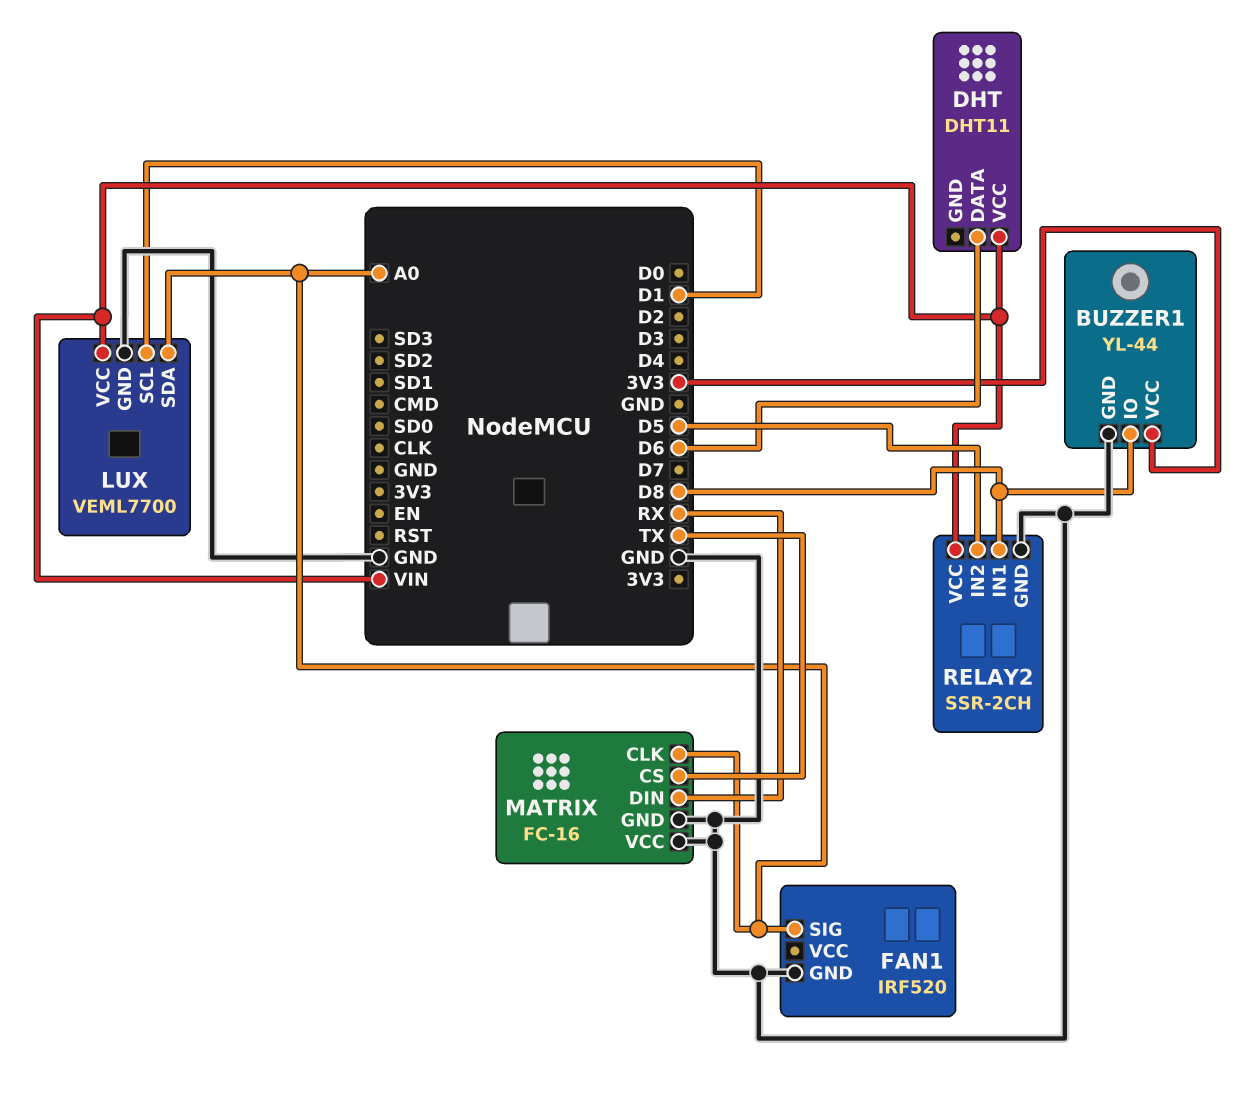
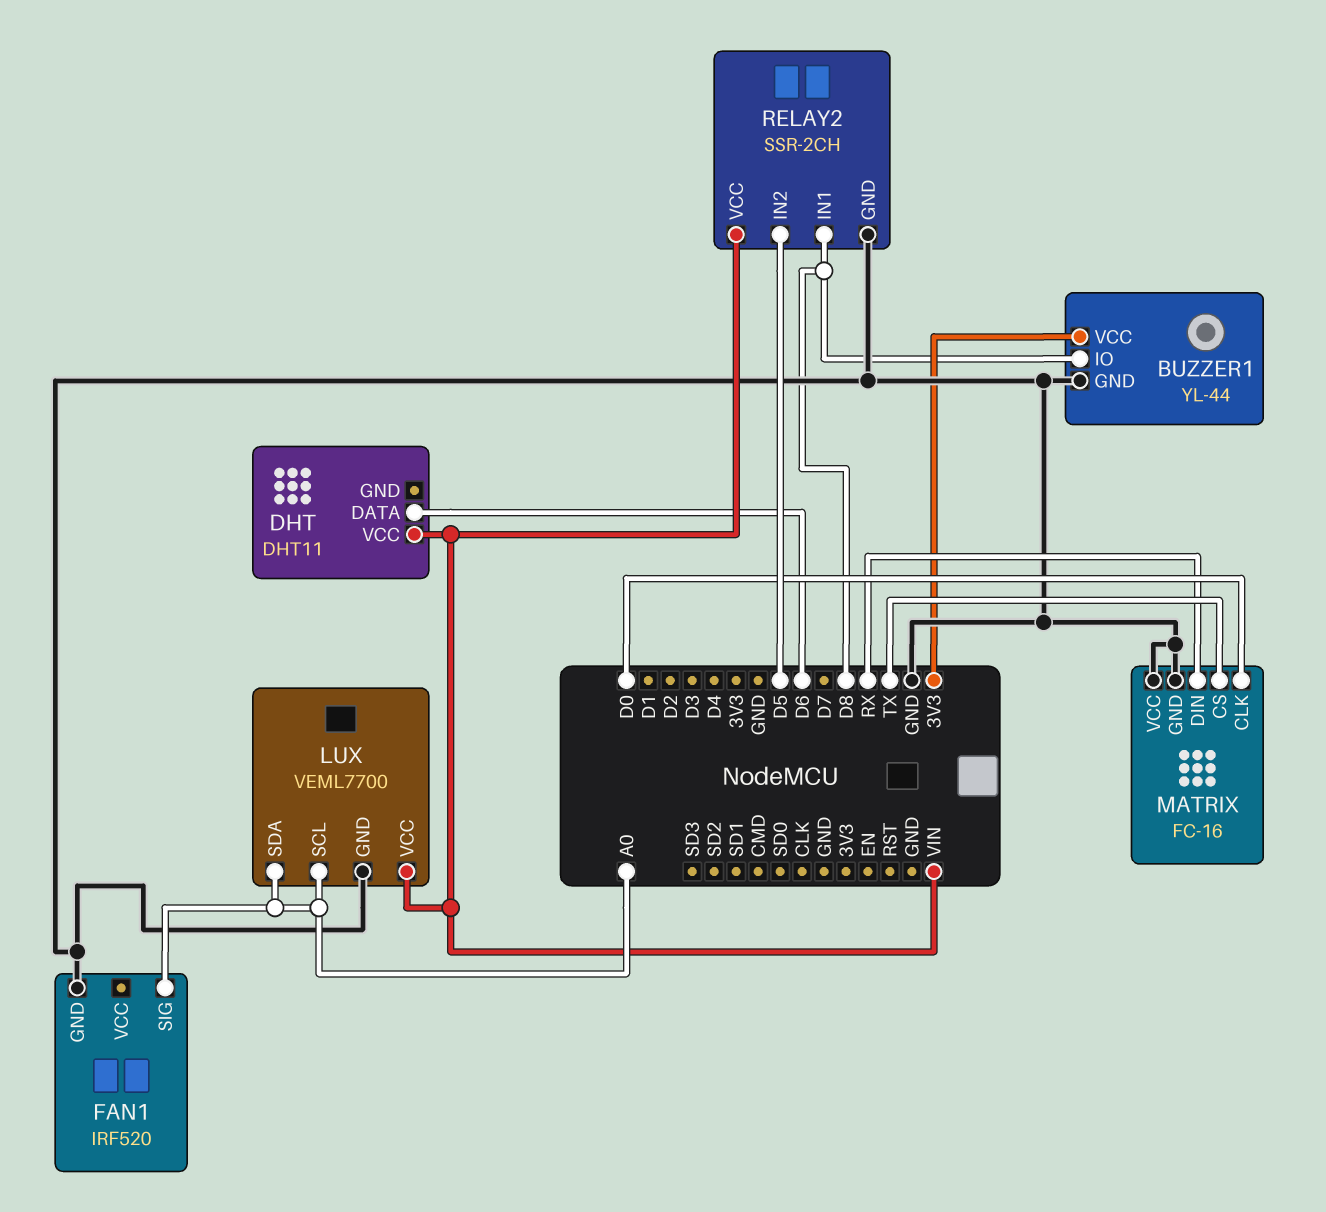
LUX pin SCL: D1 -> A0
MATRIX pin CLK: A0 -> D0

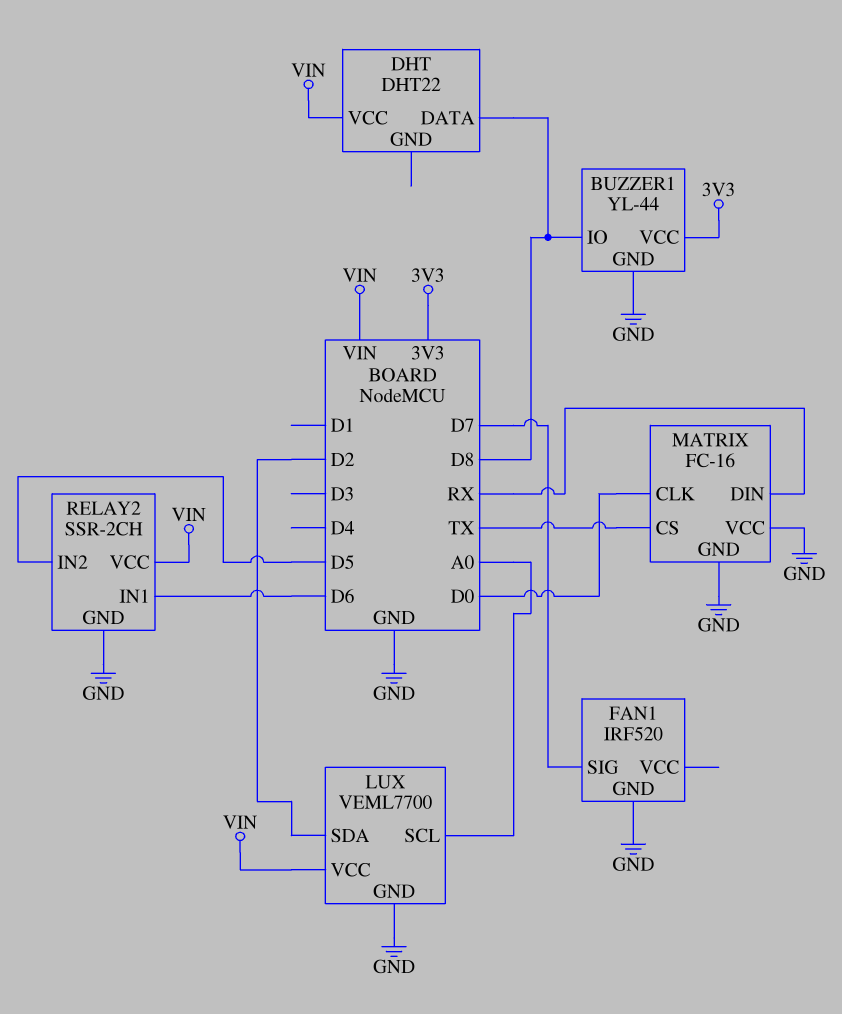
DHT: DHT11 -> DHT22
DHT pin DATA: D6 -> D8
FAN1 pin SIG: A0 -> D7
LUX pin SDA: A0 -> D2
RELAY2 pin IN1: D8 -> D6

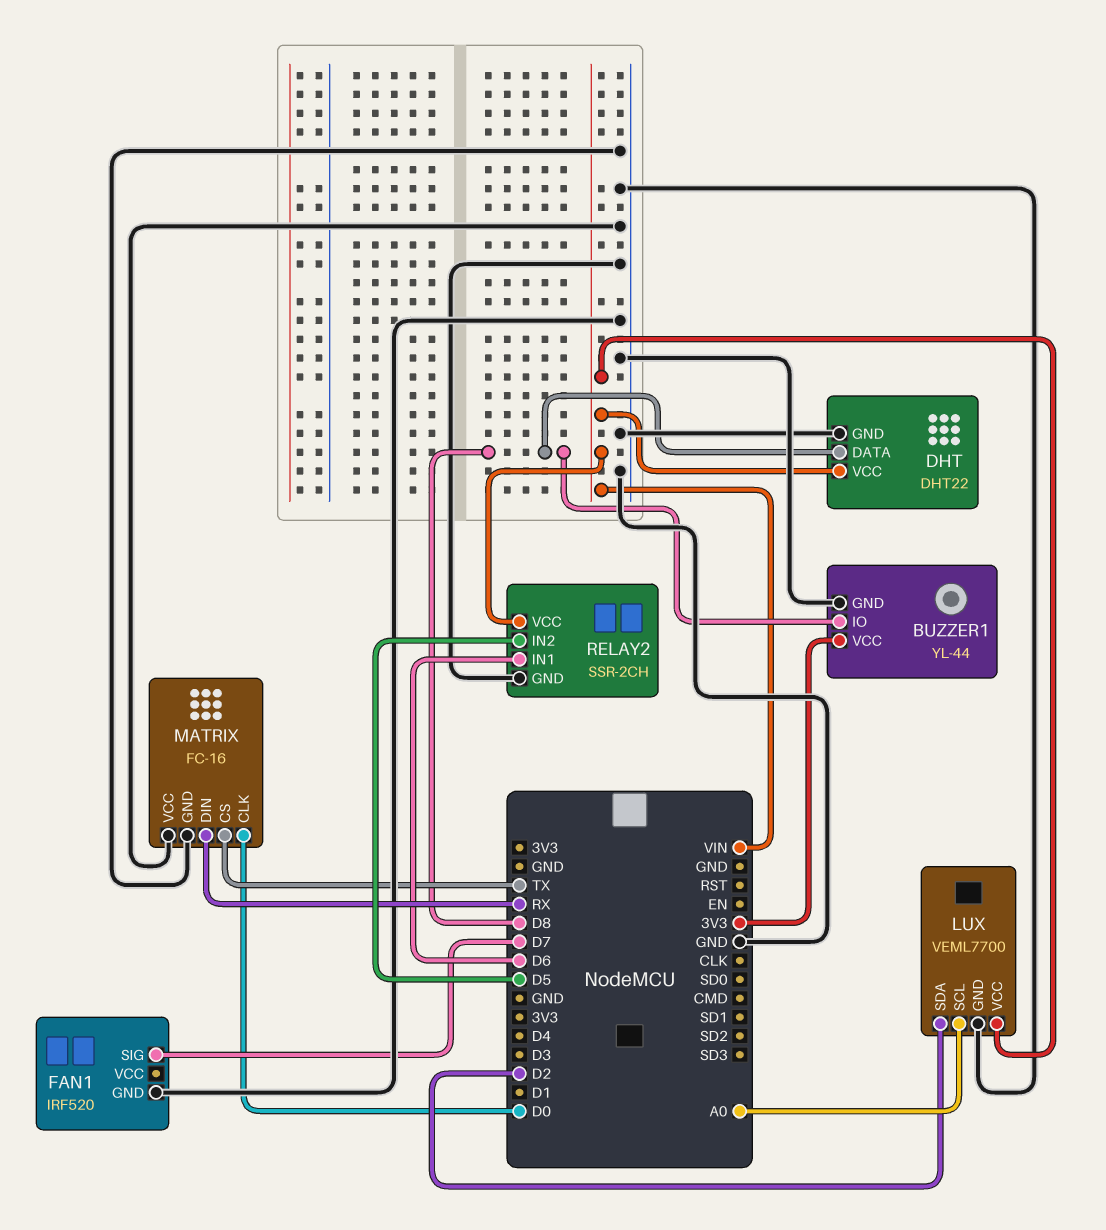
DHT pin GND: none -> GND

